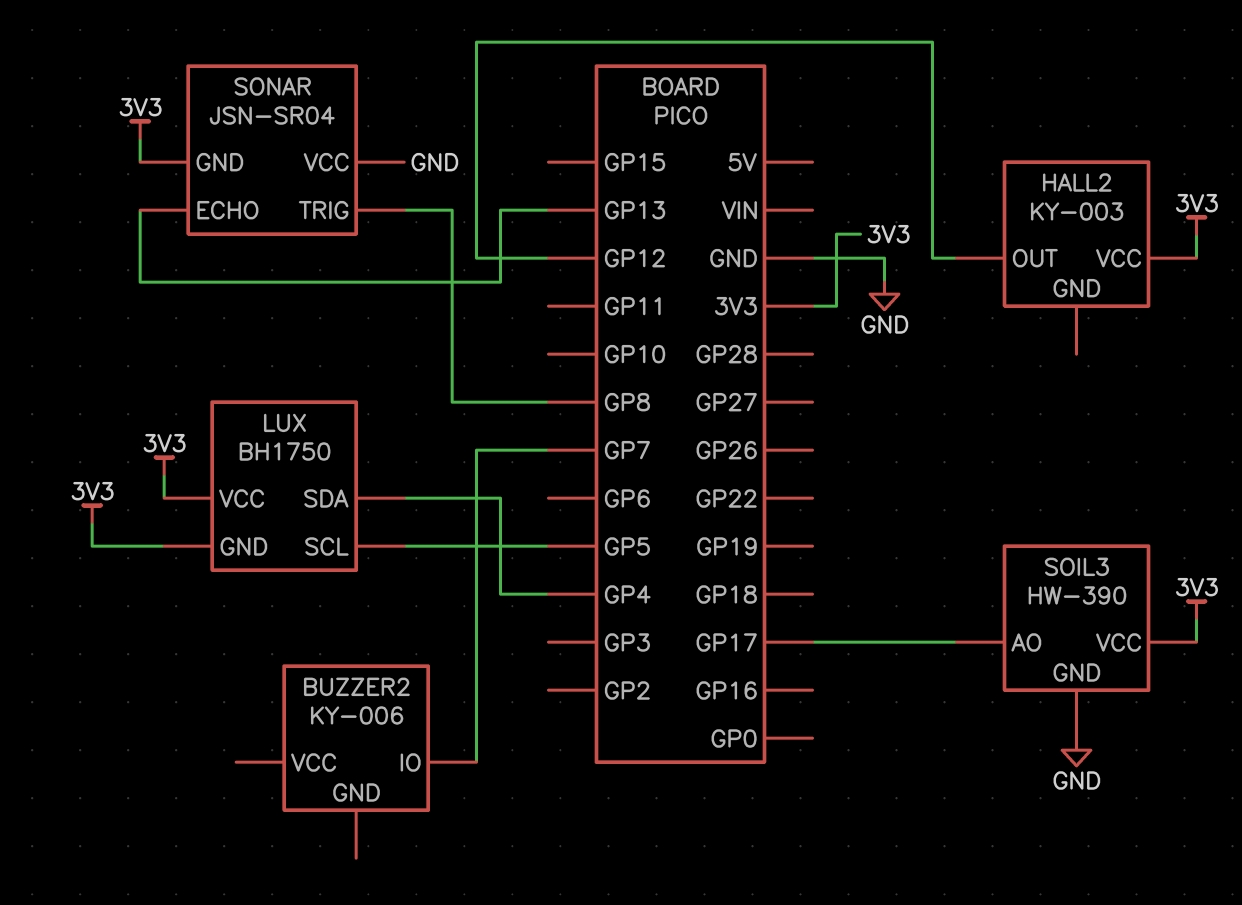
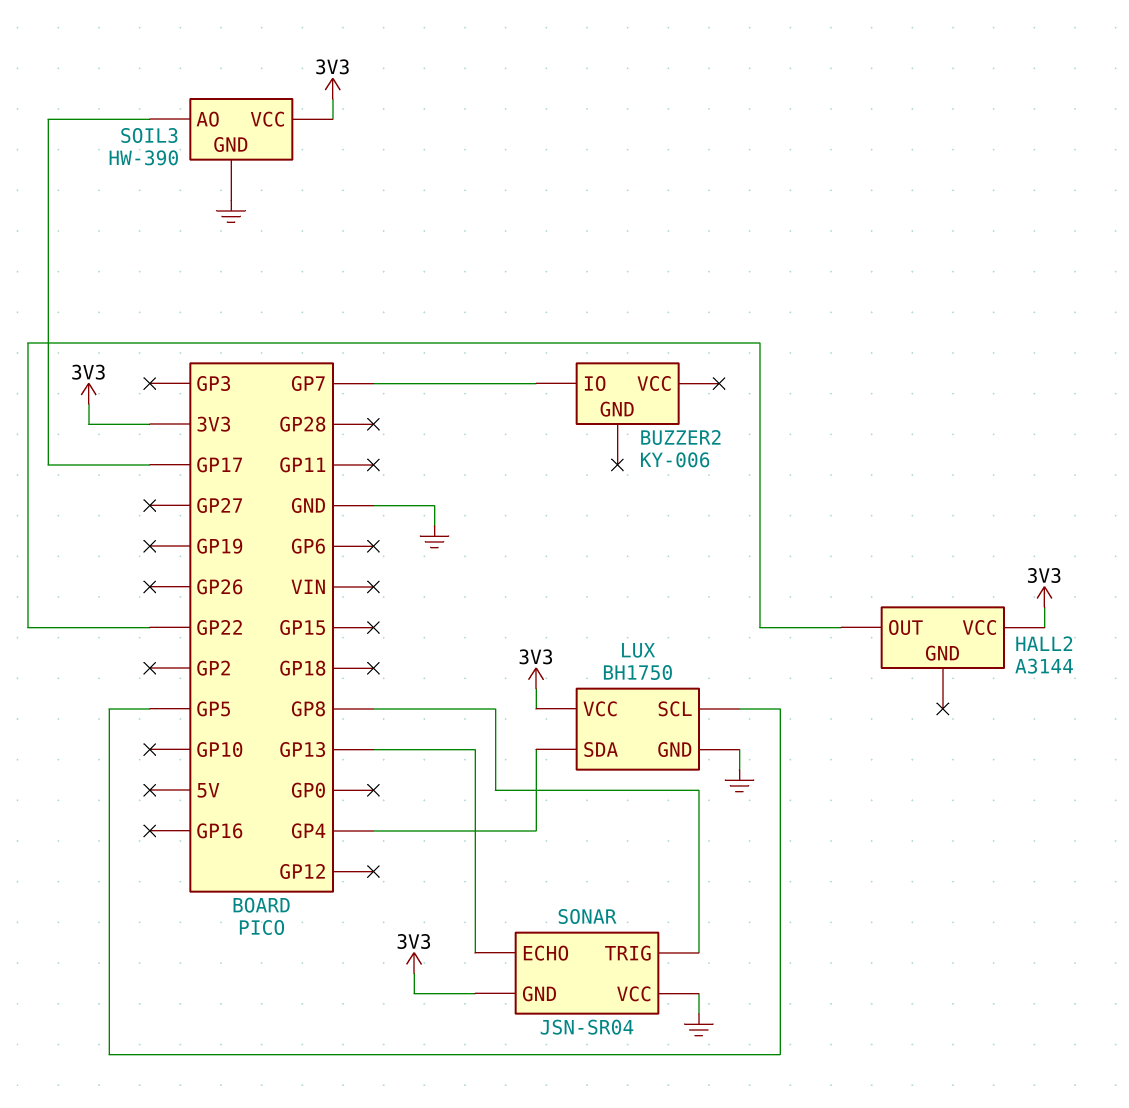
HALL2: KY-003 -> A3144
HALL2 pin OUT: GP12 -> GP22
LUX pin GND: 3V3 -> GND

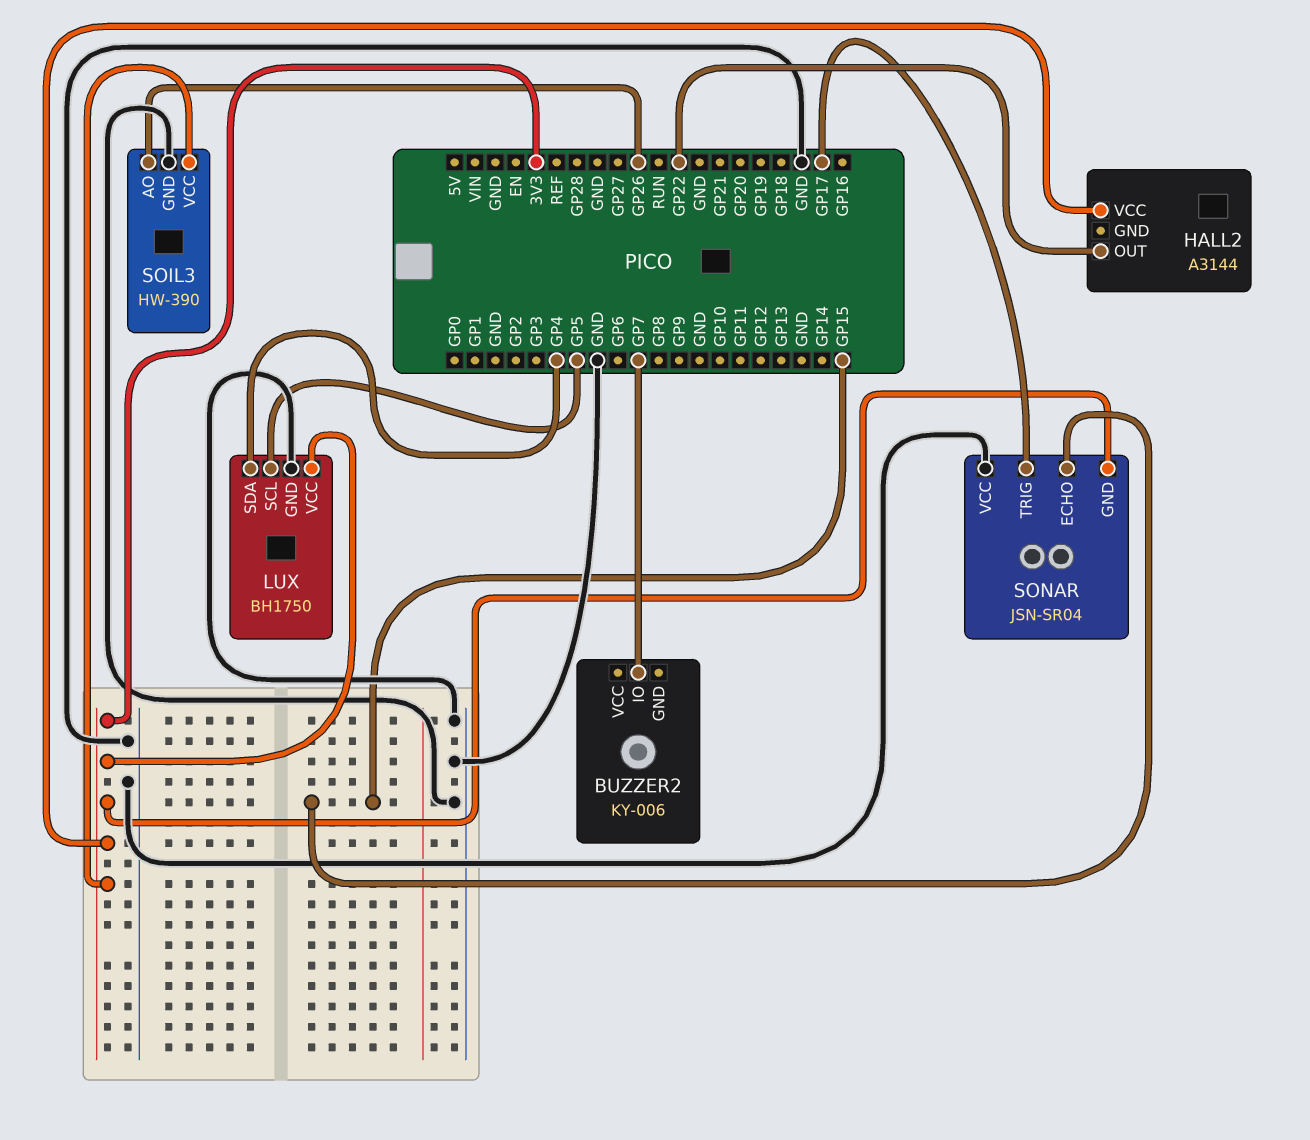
SOIL3 pin AO: GP17 -> GP26
SONAR pin ECHO: GP13 -> GP15
SONAR pin TRIG: GP8 -> GP17

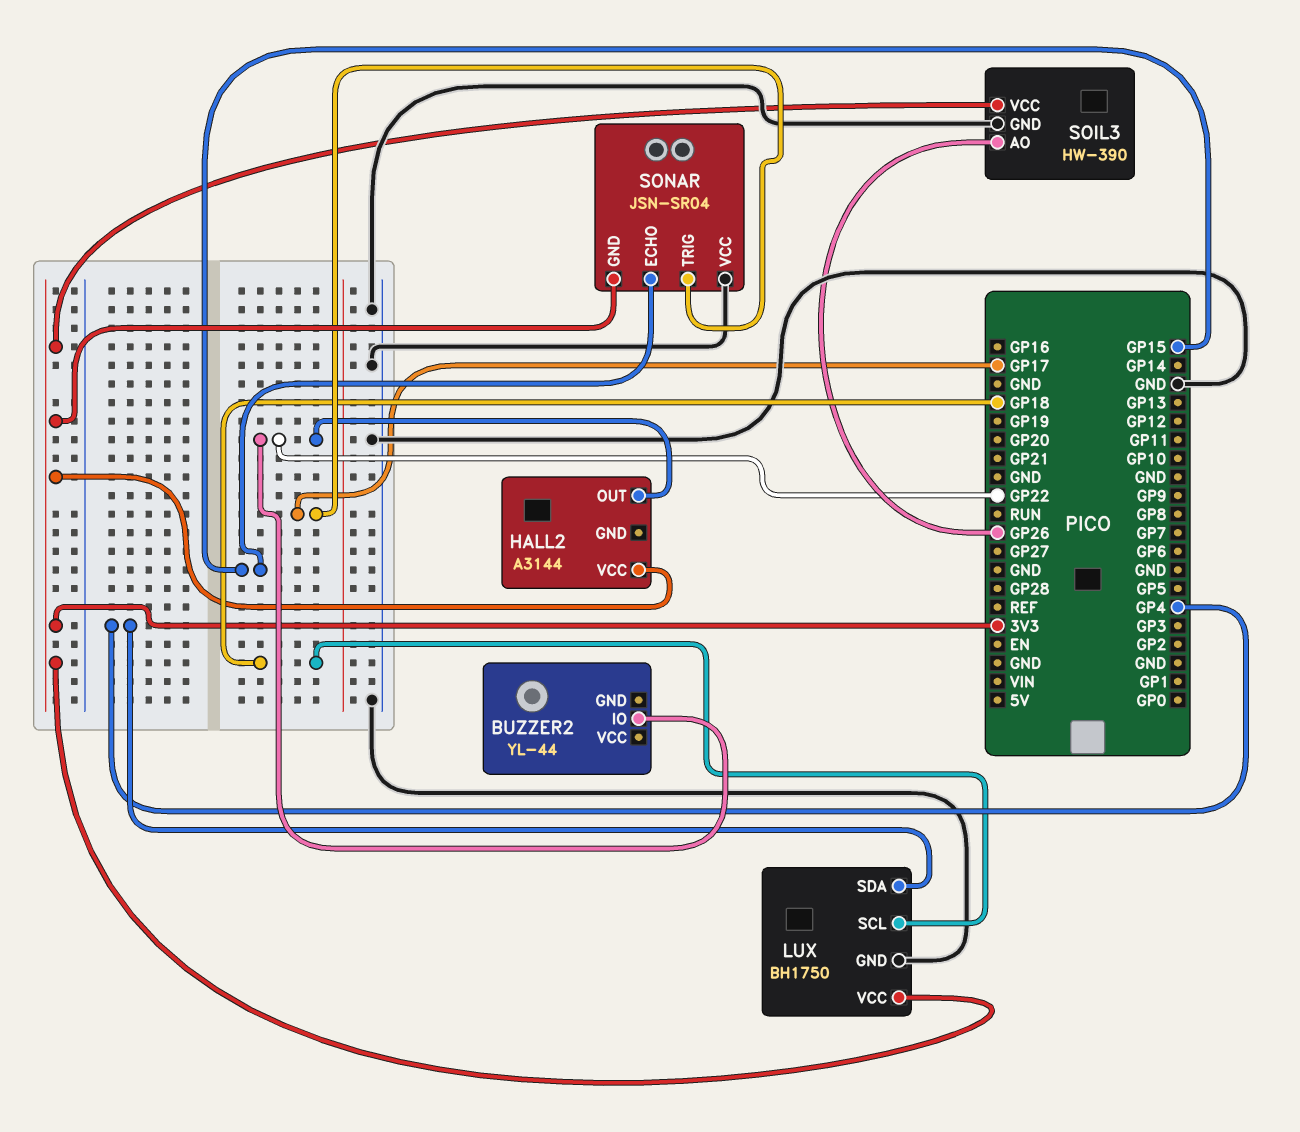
BUZZER2: KY-006 -> YL-44
BUZZER2 pin IO: GP7 -> GP22
LUX pin SCL: GP5 -> GP18

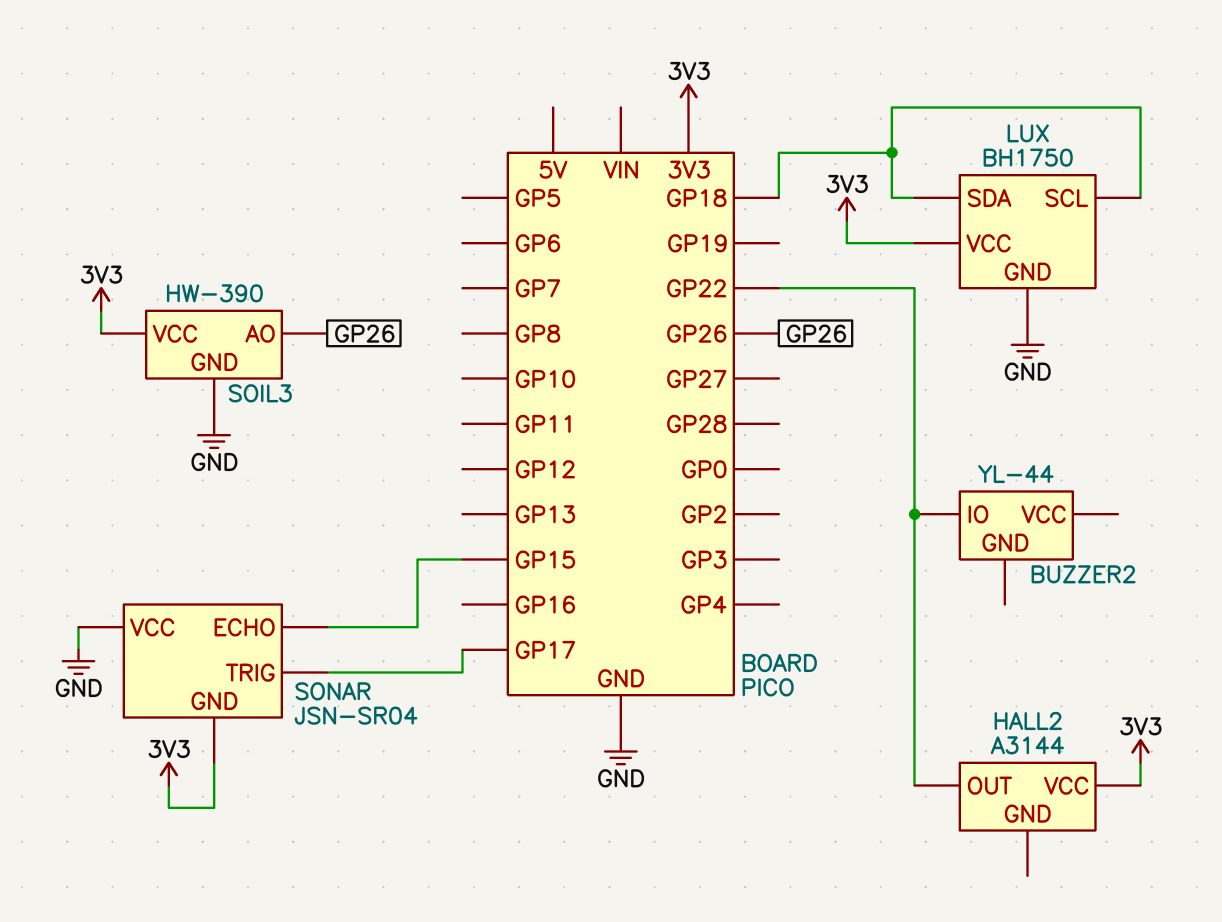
LUX pin SDA: GP4 -> GP18

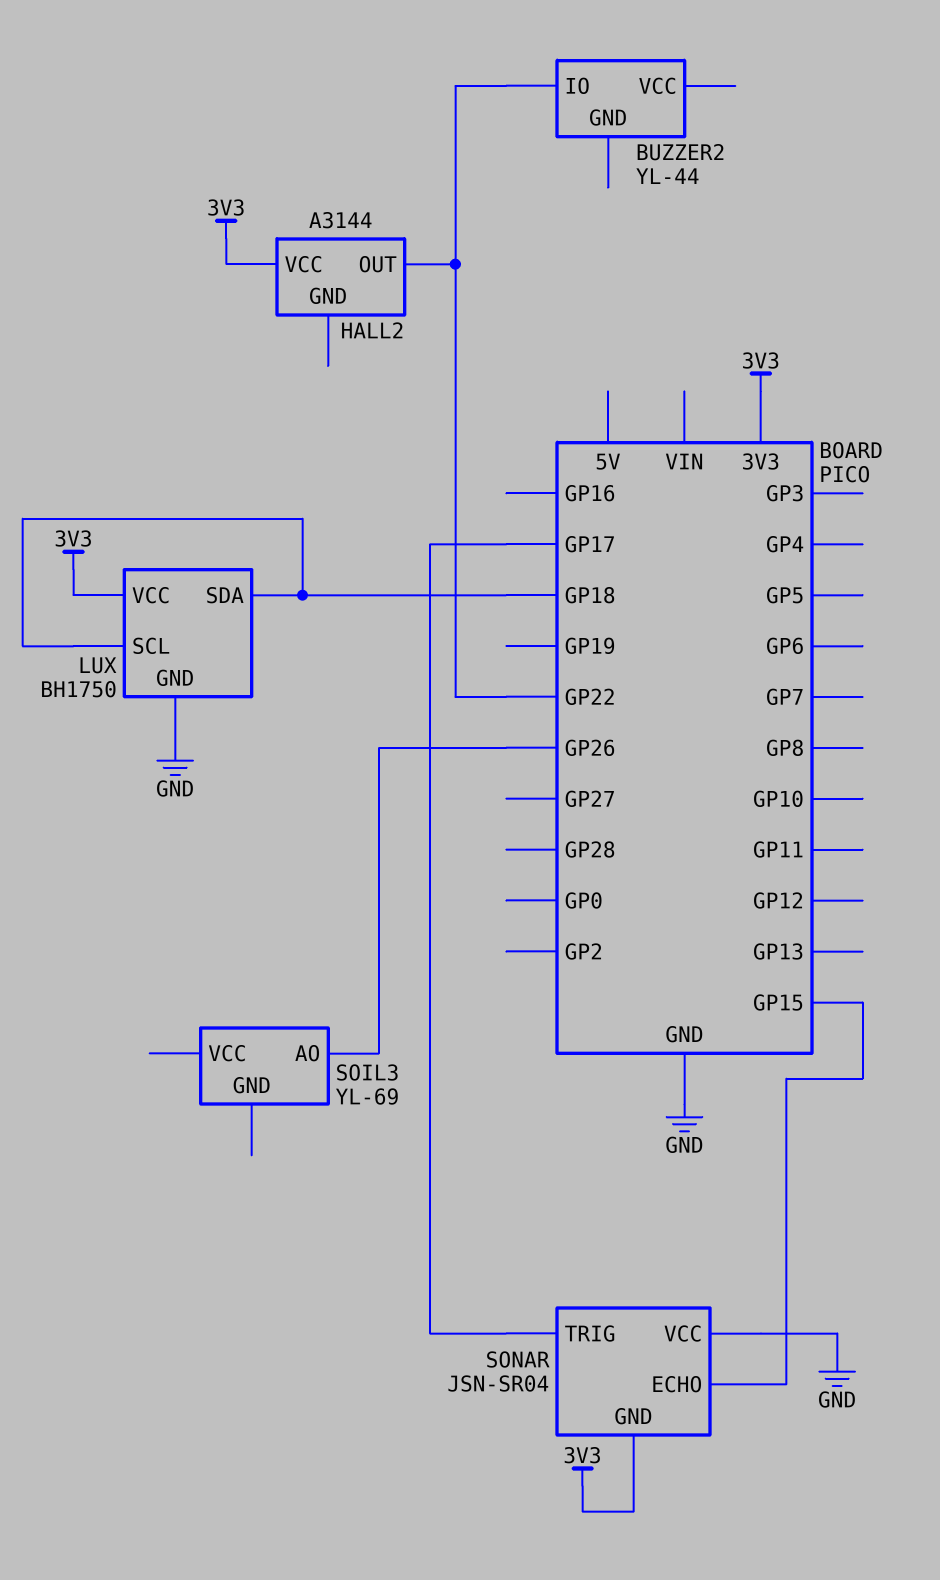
SOIL3: HW-390 -> YL-69
SOIL3 pin GND: GND -> none
SOIL3 pin VCC: 3V3 -> none

